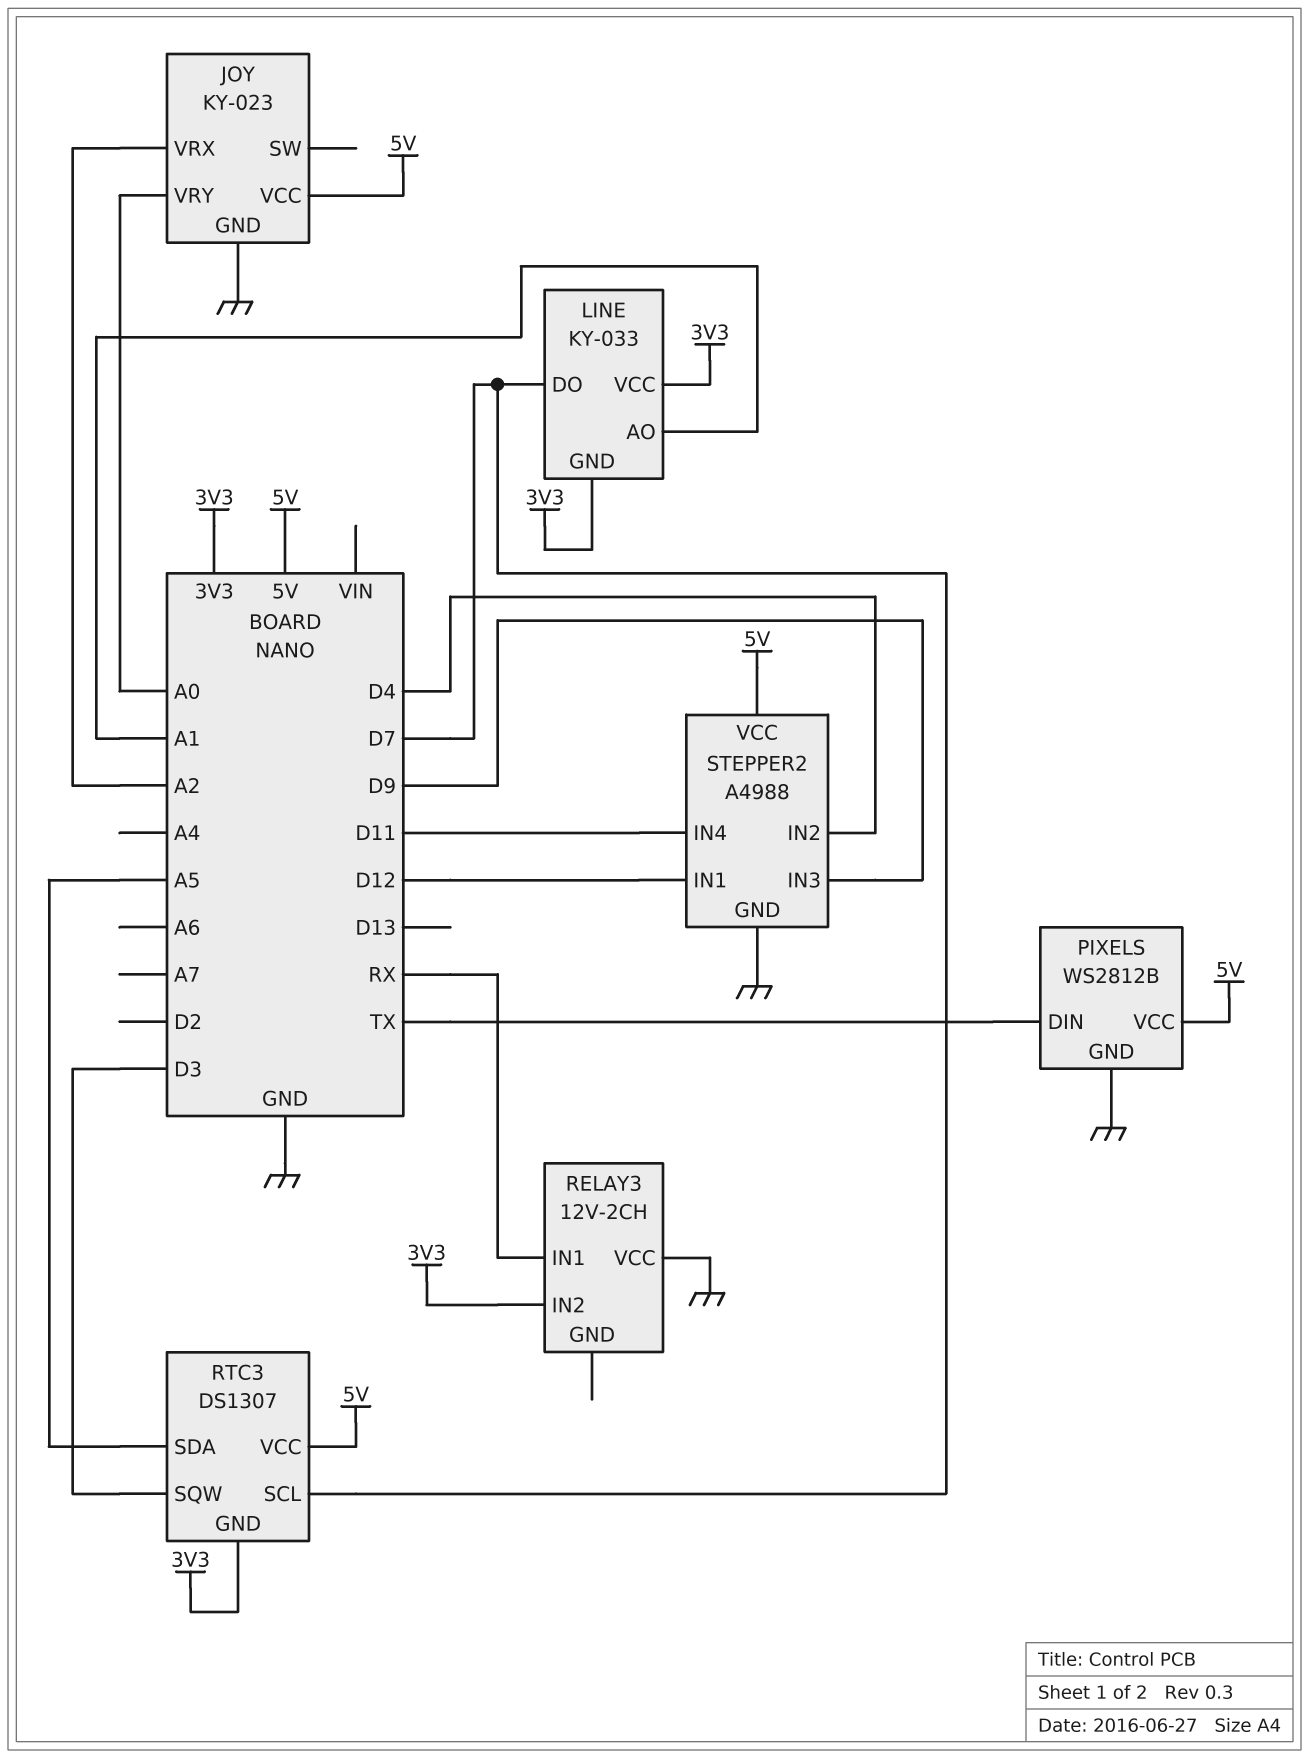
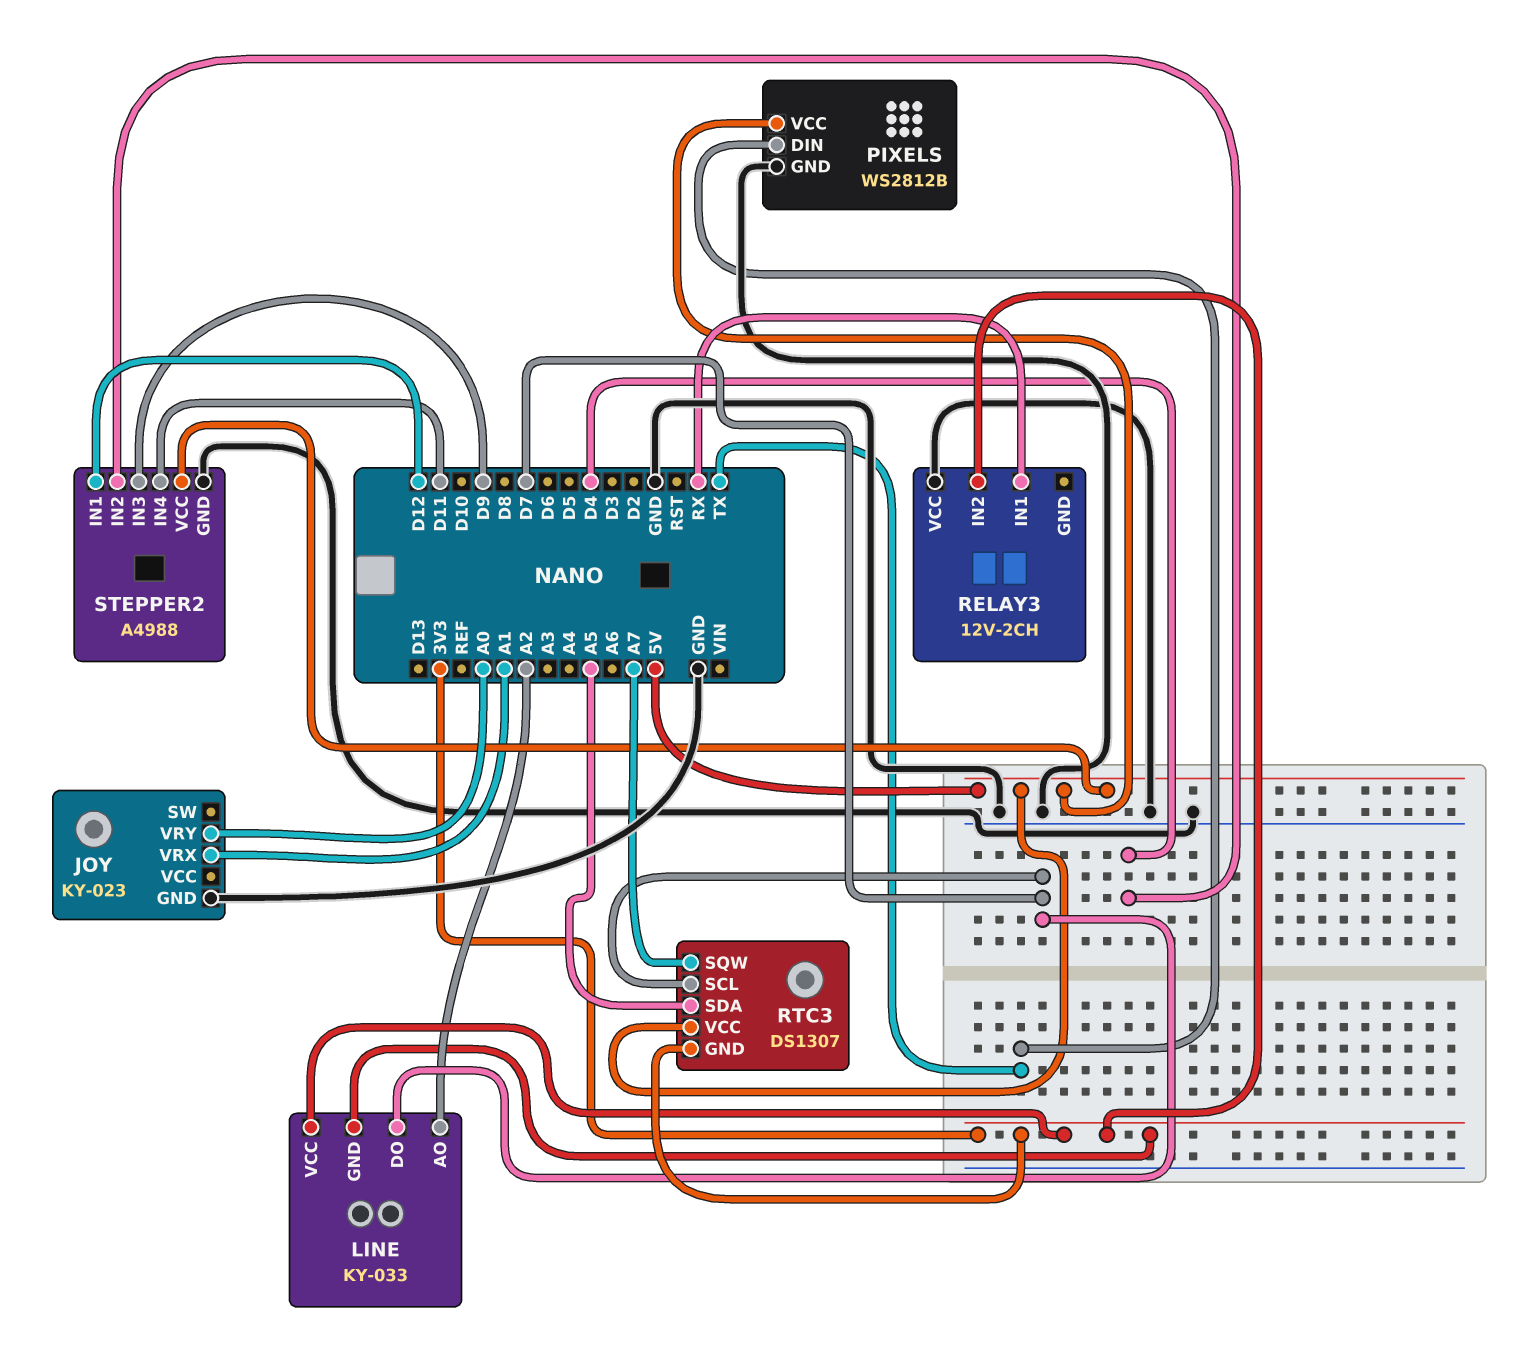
JOY pin VCC: 5V -> none
JOY pin VRX: A2 -> A1
LINE pin AO: A1 -> A2
RTC3 pin SQW: D3 -> A7

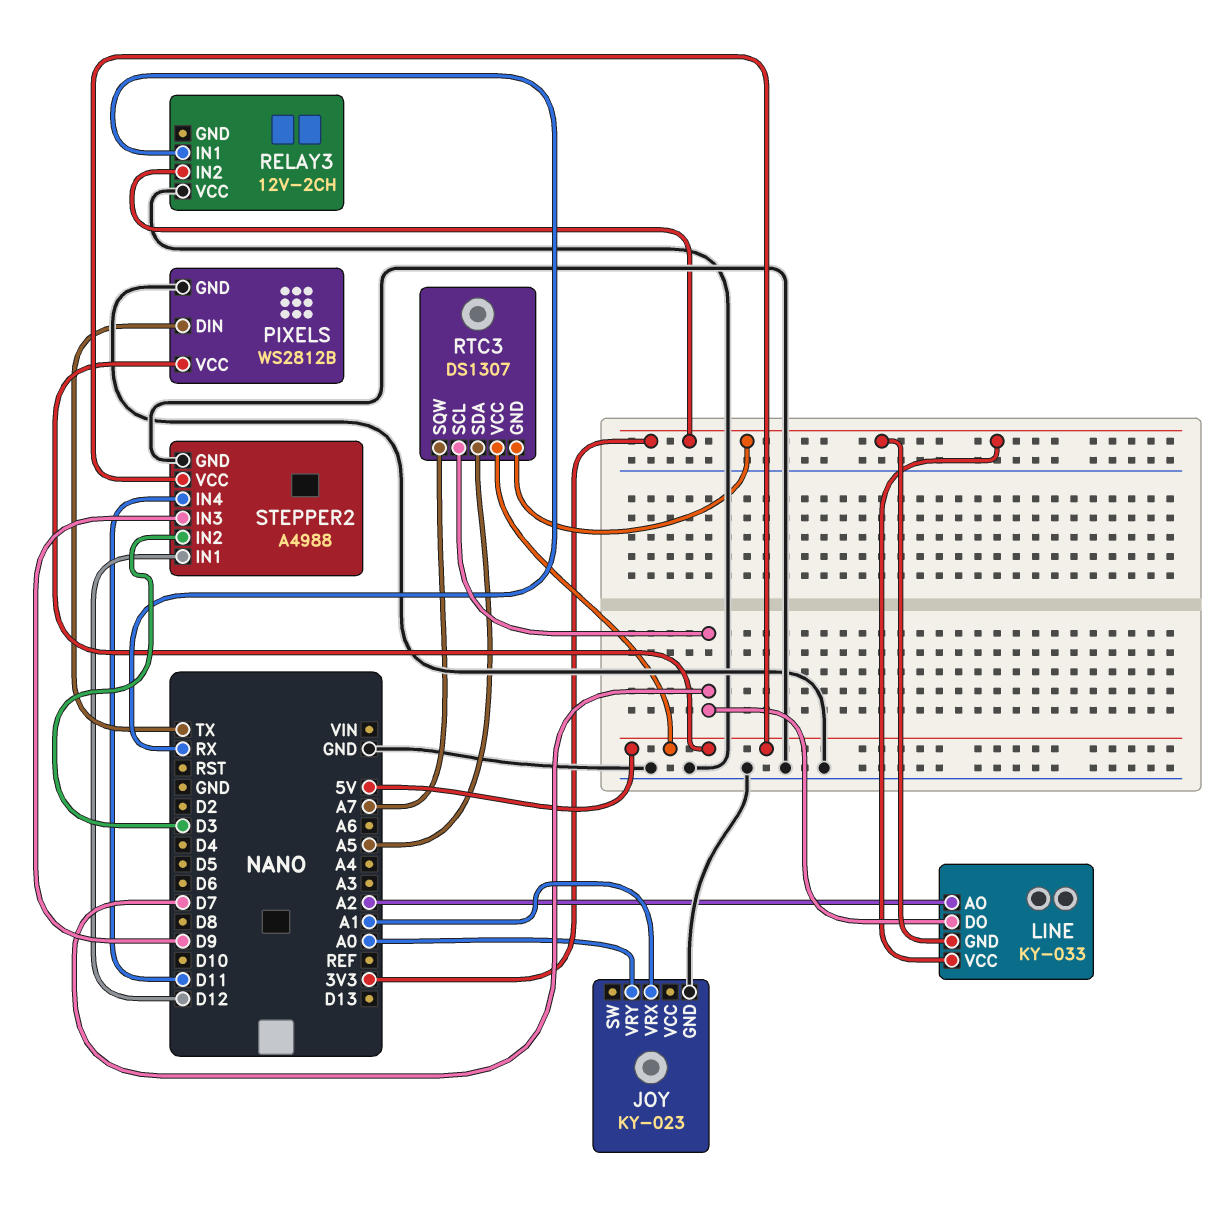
STEPPER2 pin IN2: D4 -> D3

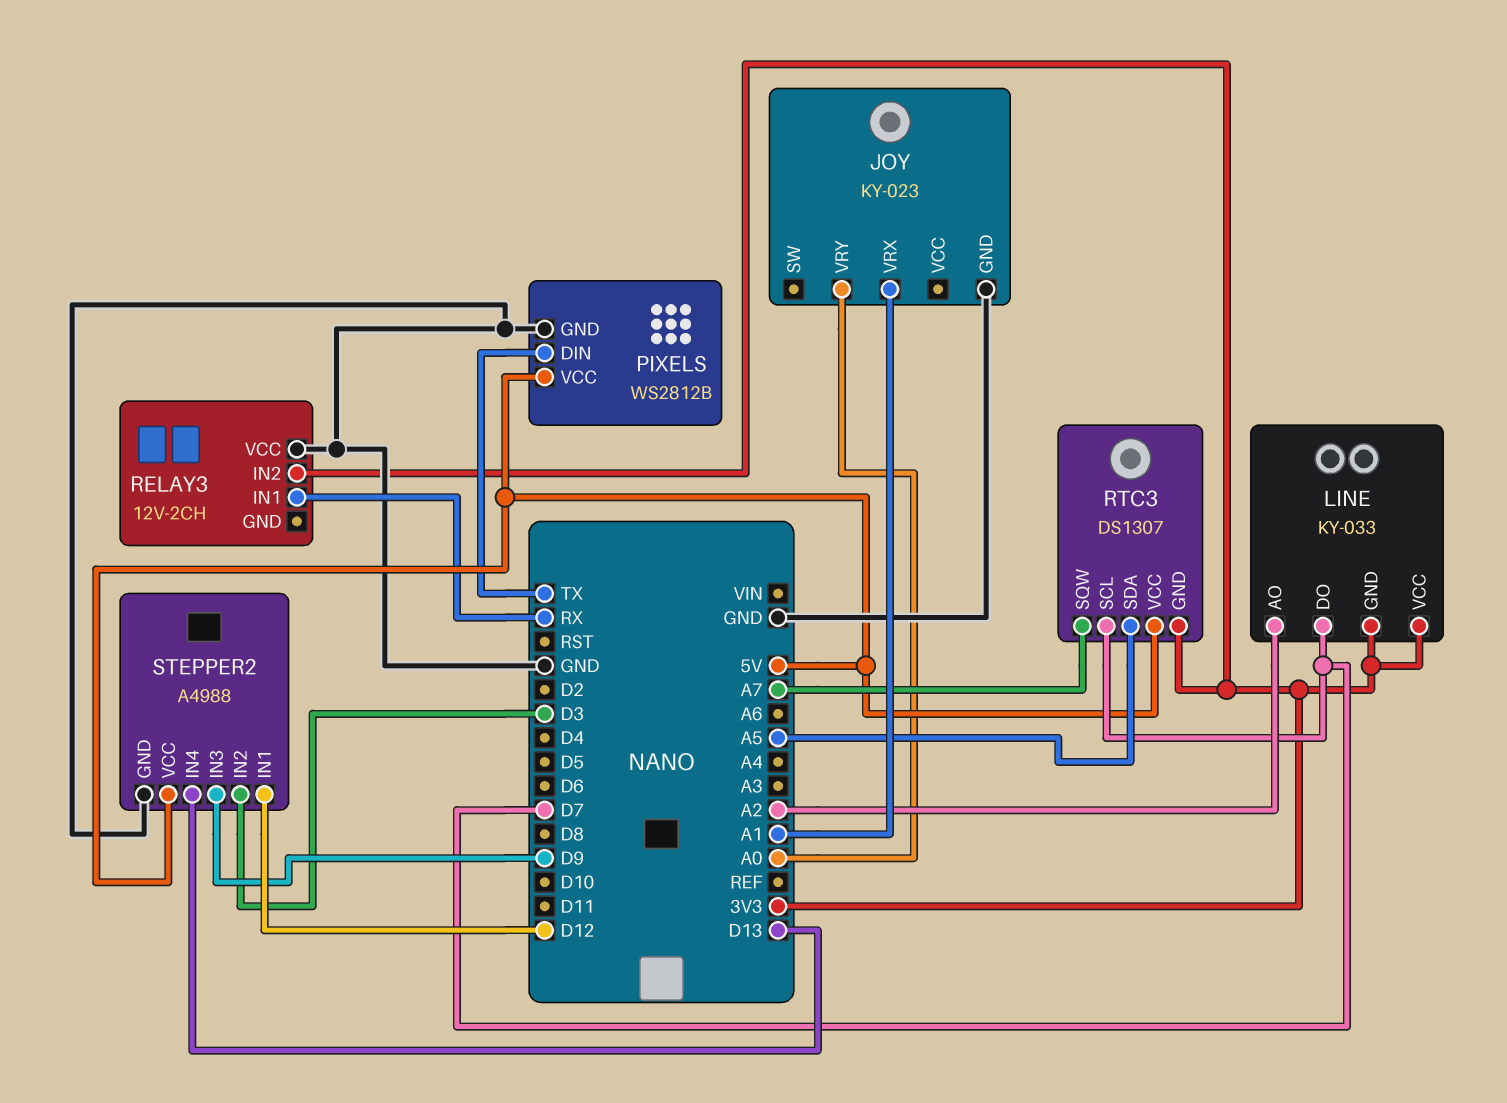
STEPPER2 pin IN4: D11 -> D13

